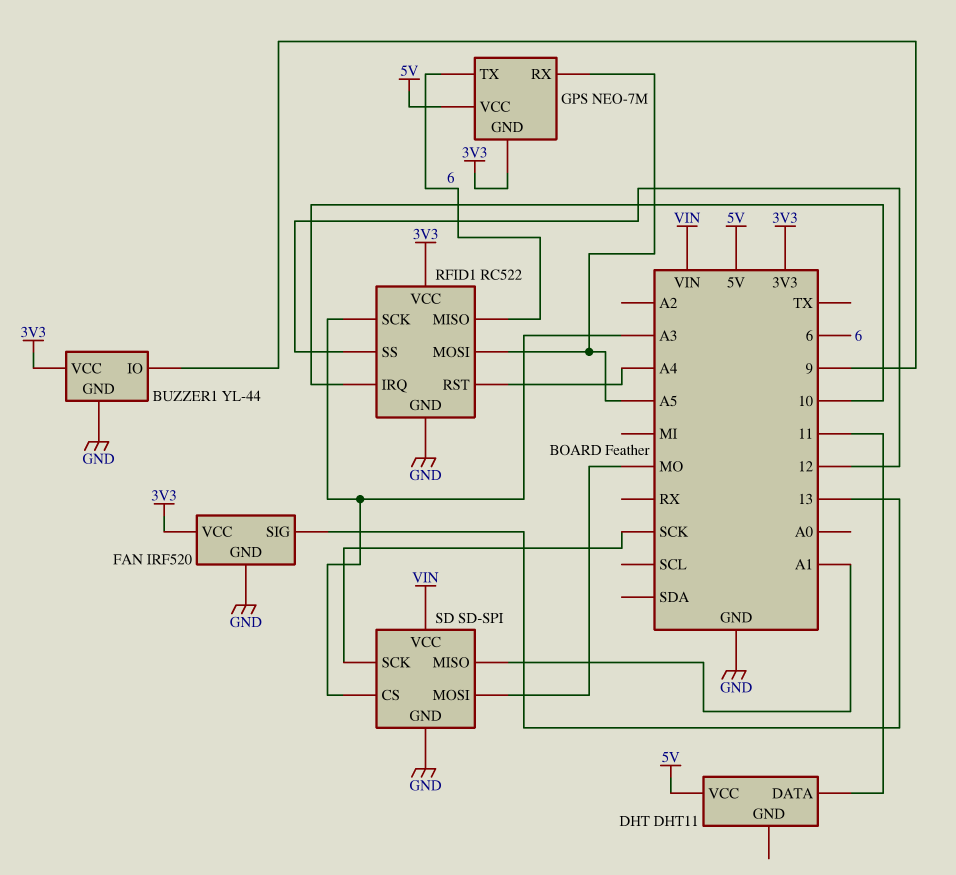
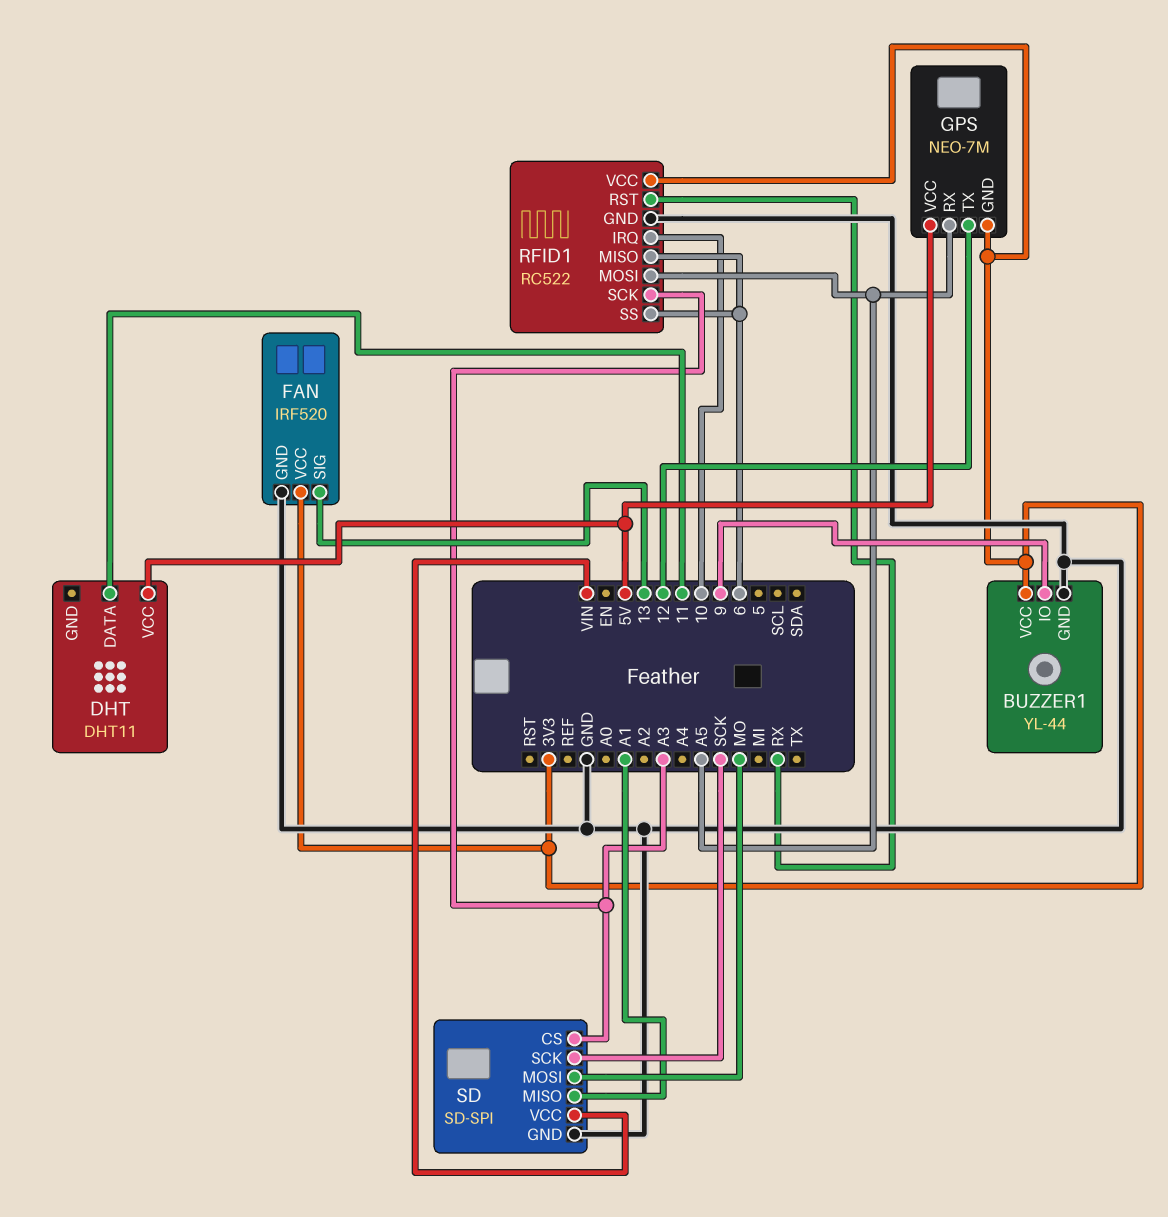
GPS pin TX: 6 -> 12
RFID1 pin RST: A4 -> RX
RFID1 pin SS: 12 -> 6

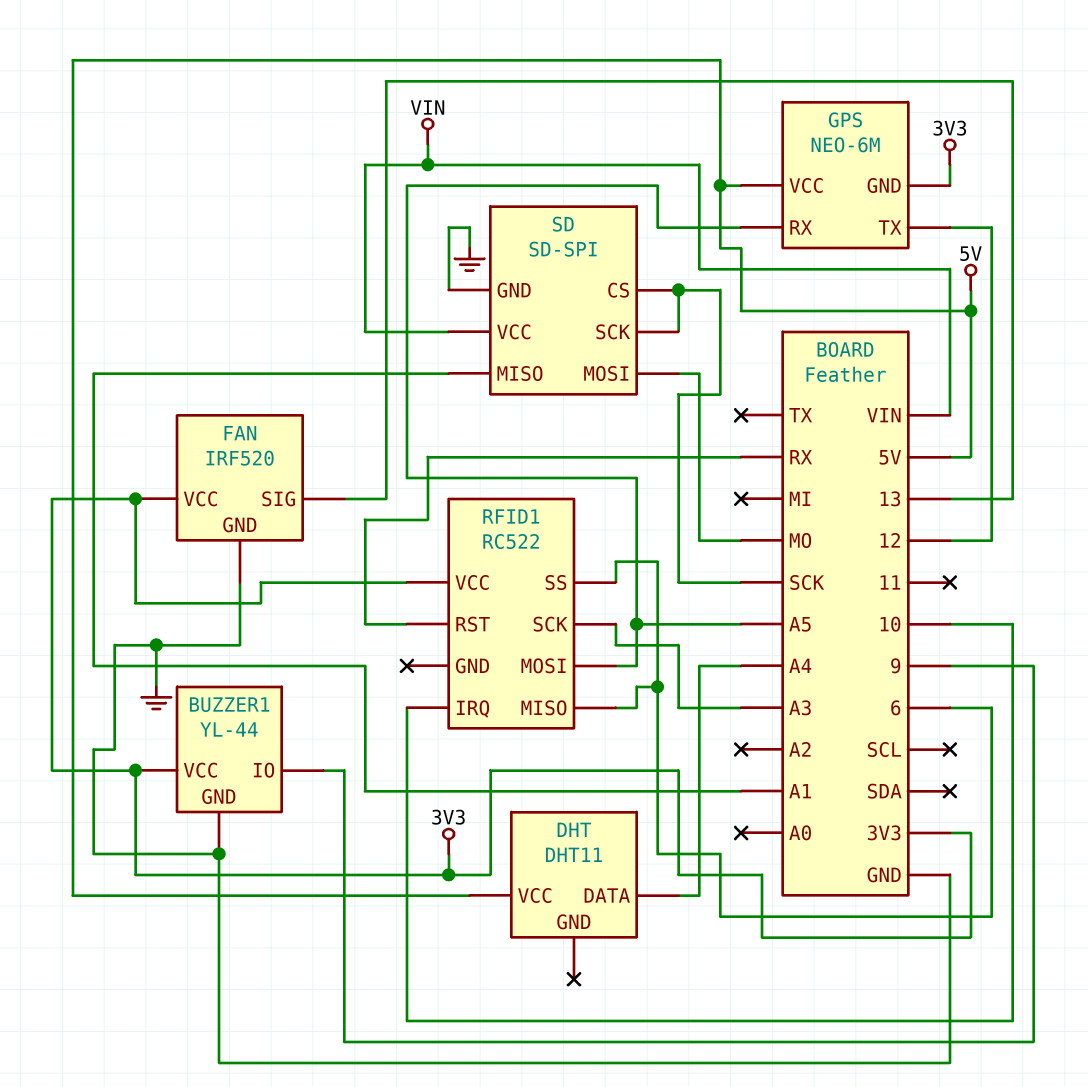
DHT pin DATA: 11 -> A4
GPS: NEO-7M -> NEO-6M
RFID1 pin GND: GND -> none
SD pin CS: A3 -> SCK

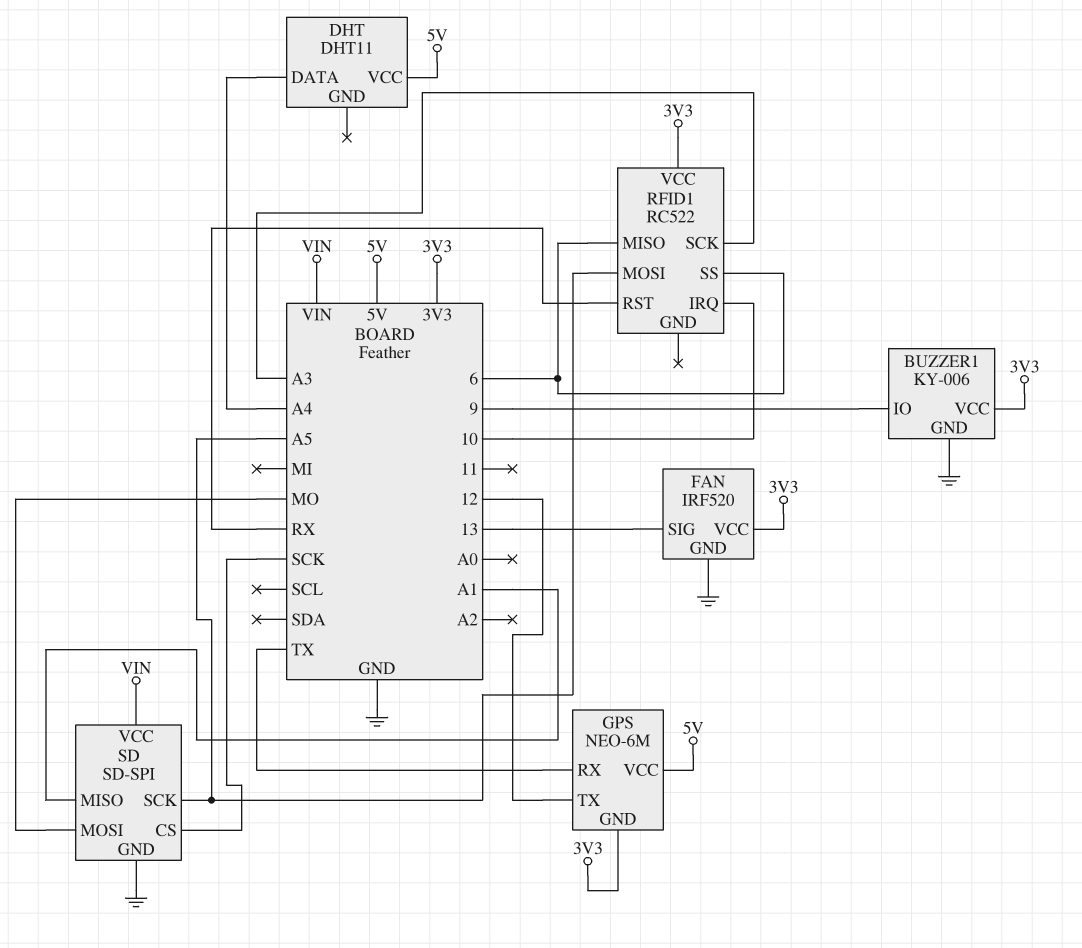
BUZZER1: YL-44 -> KY-006
GPS pin RX: A5 -> TX
SD pin SCK: SCK -> A5

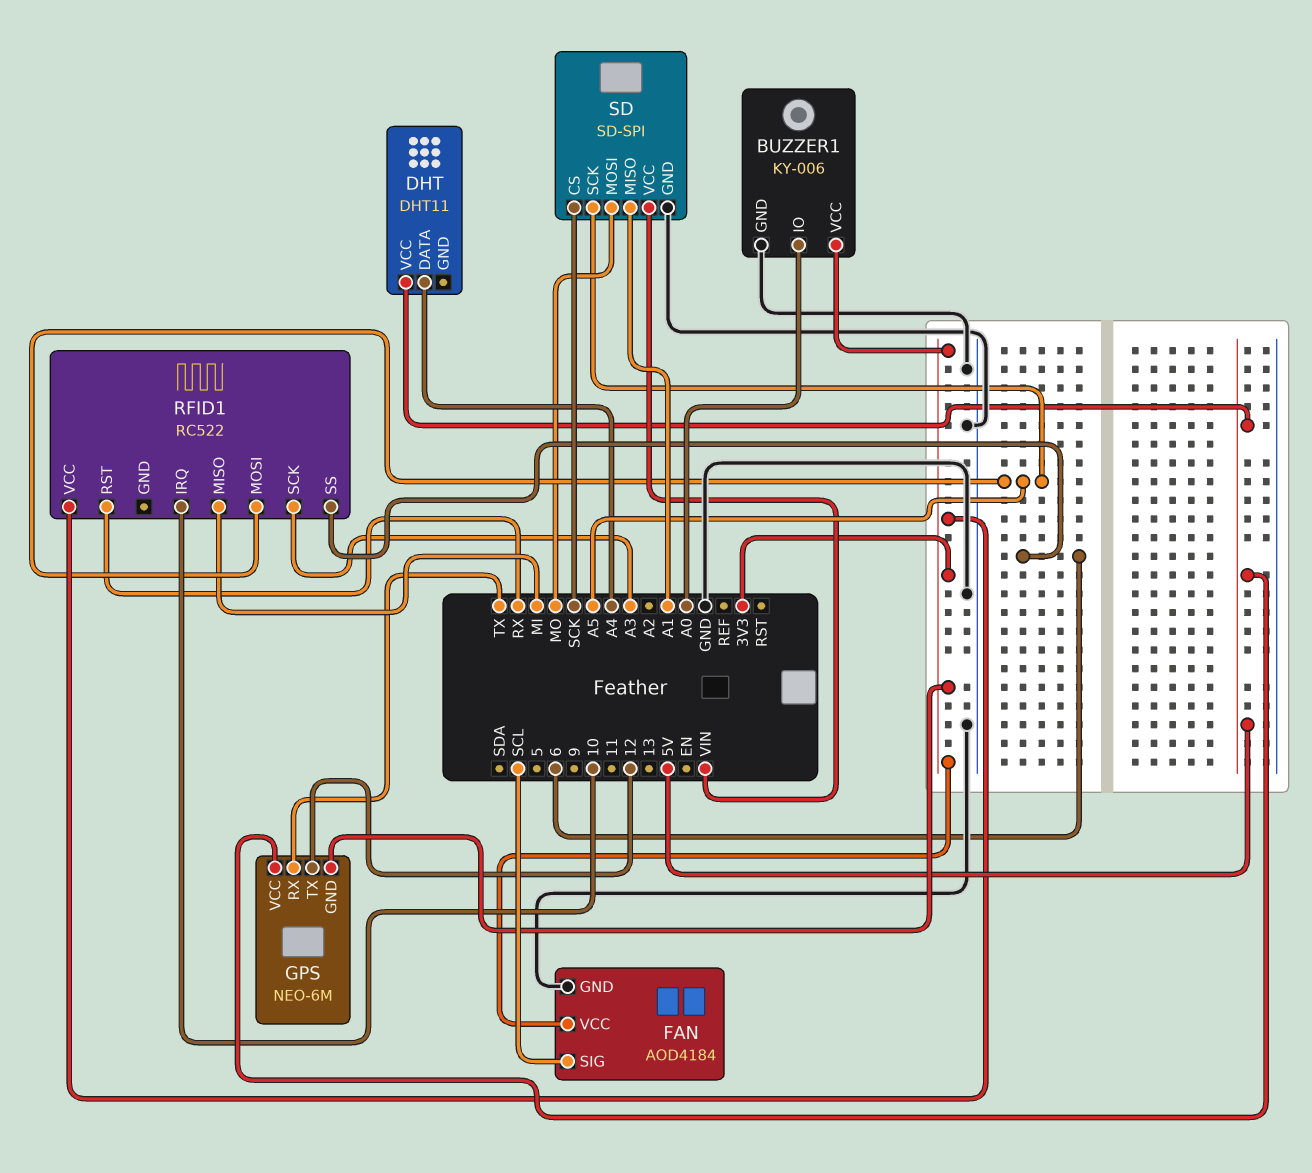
BUZZER1 pin IO: 9 -> A0
FAN: IRF520 -> AOD4184
FAN pin SIG: 13 -> SCL
RFID1 pin MISO: 6 -> MI

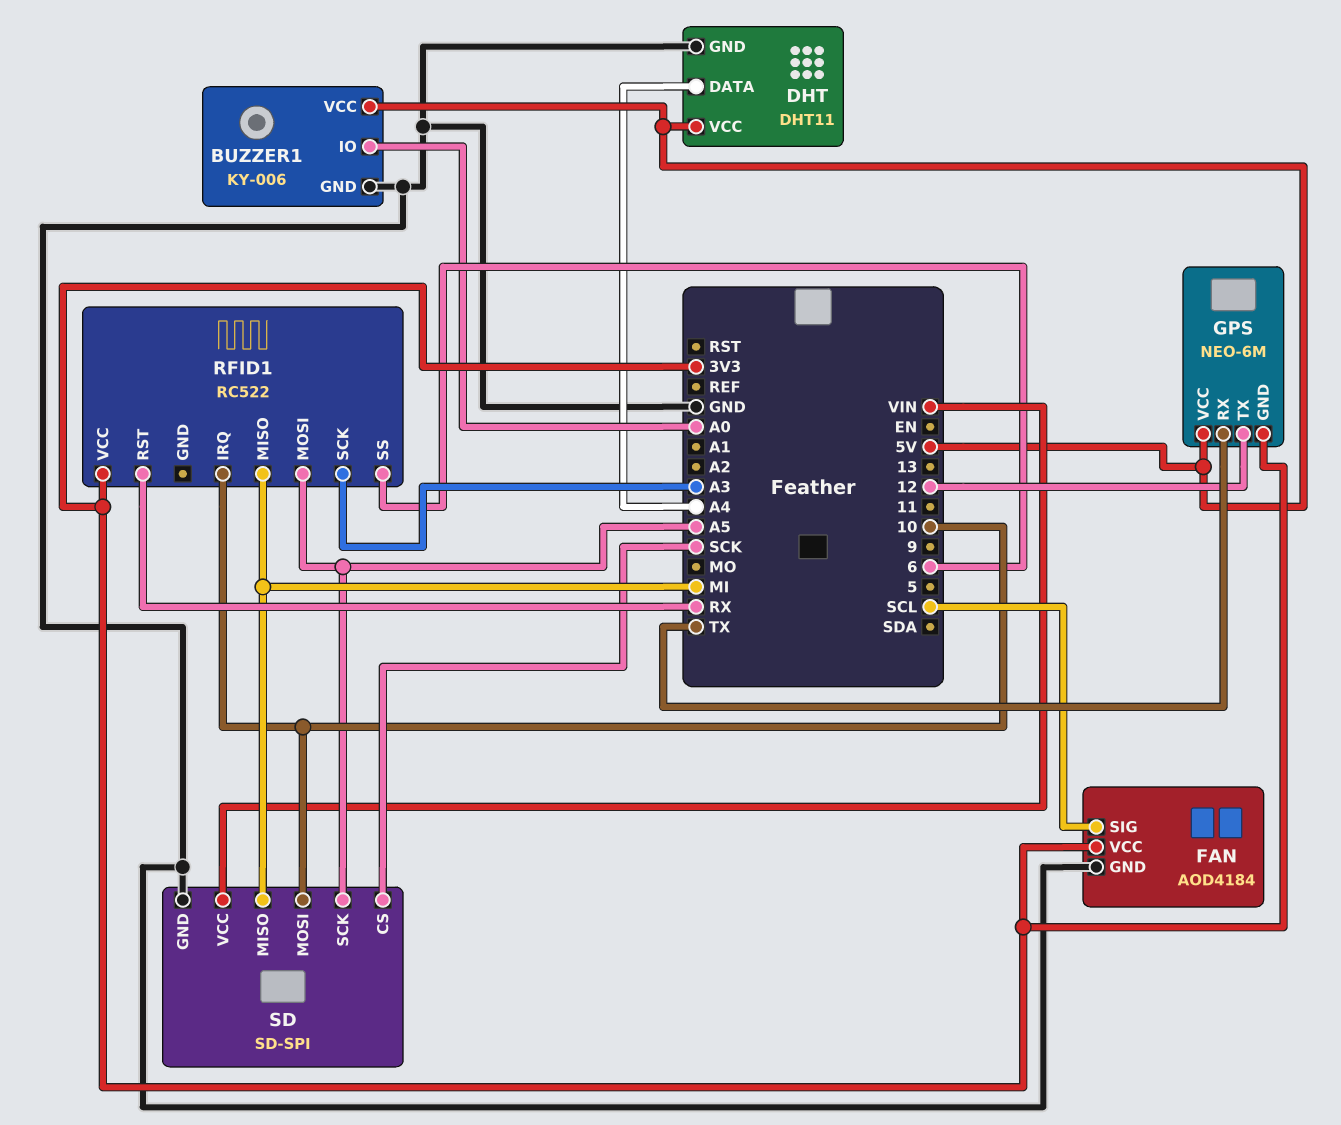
BUZZER1 pin VCC: 3V3 -> 5V
DHT pin GND: none -> GND
SD pin MISO: A1 -> MI
SD pin MOSI: MO -> 10

